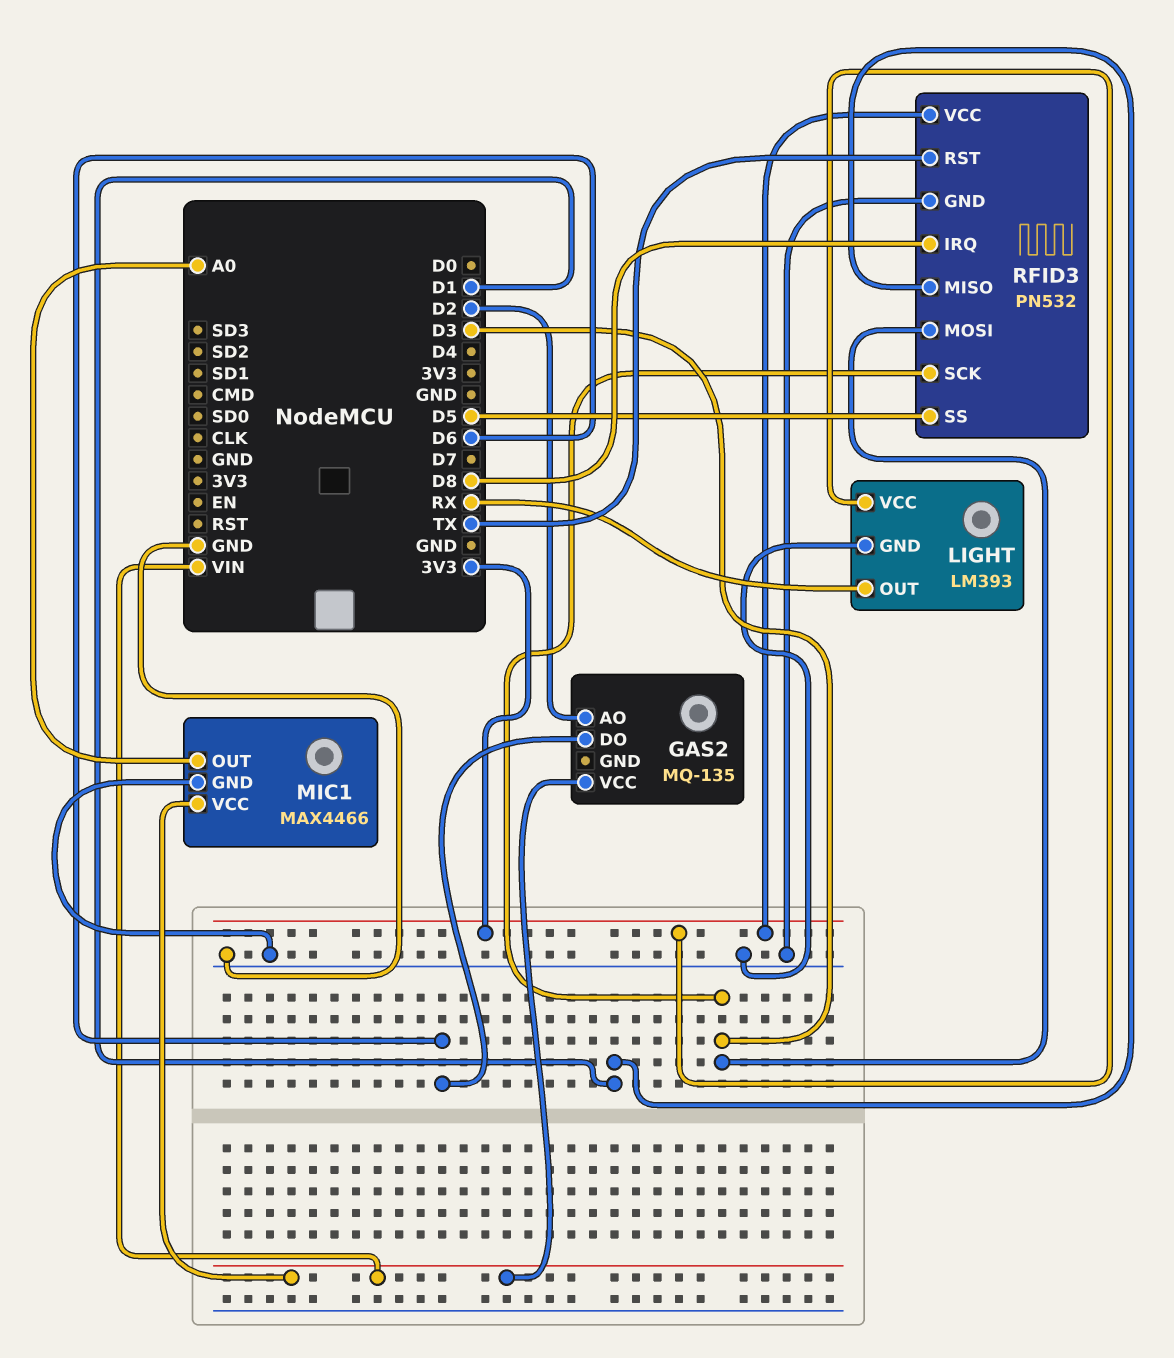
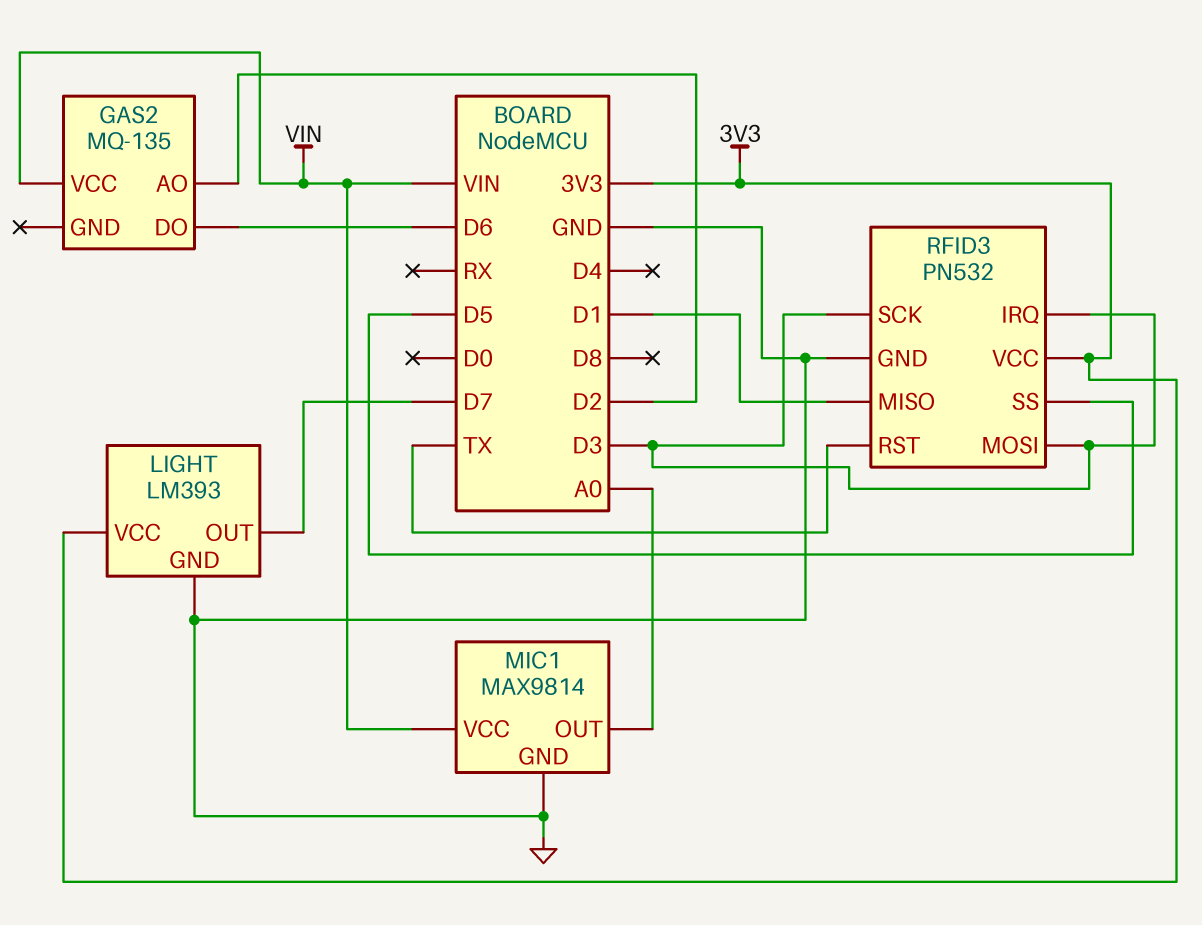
LIGHT pin OUT: RX -> D7
MIC1: MAX4466 -> MAX9814
RFID3 pin IRQ: D8 -> D3

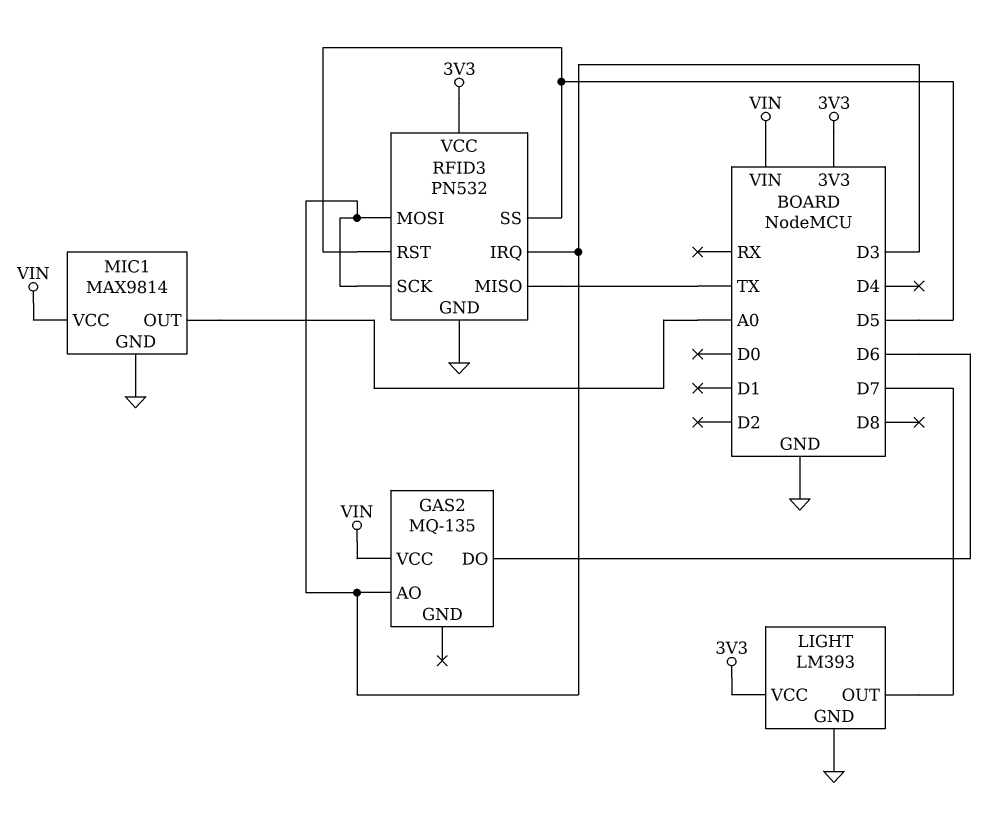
GAS2 pin AO: D2 -> D3
RFID3 pin MISO: D1 -> TX
RFID3 pin RST: TX -> D5

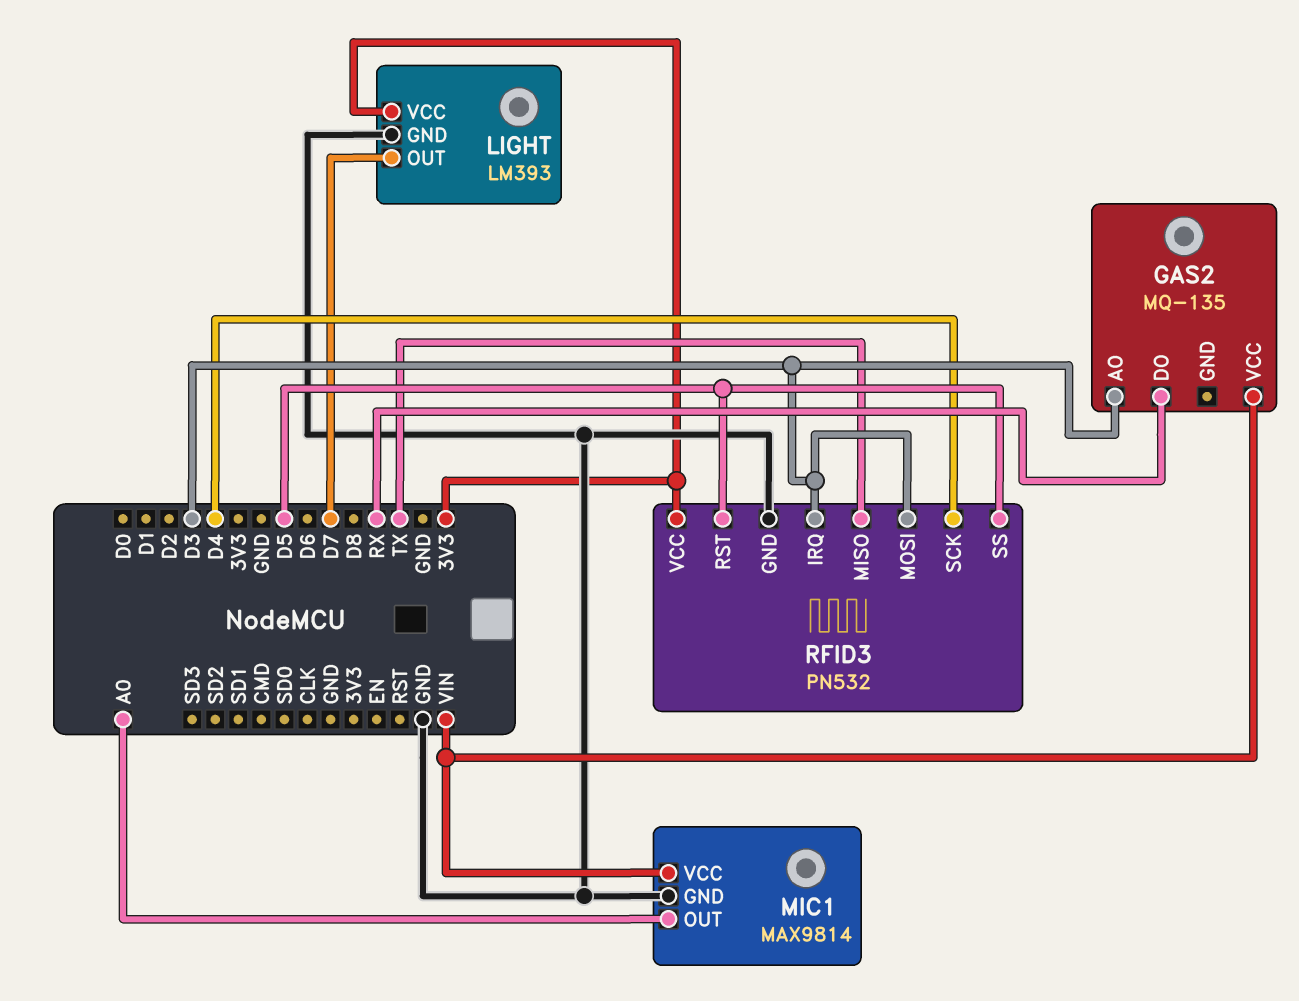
GAS2 pin DO: D6 -> RX
RFID3 pin SCK: D3 -> D4

